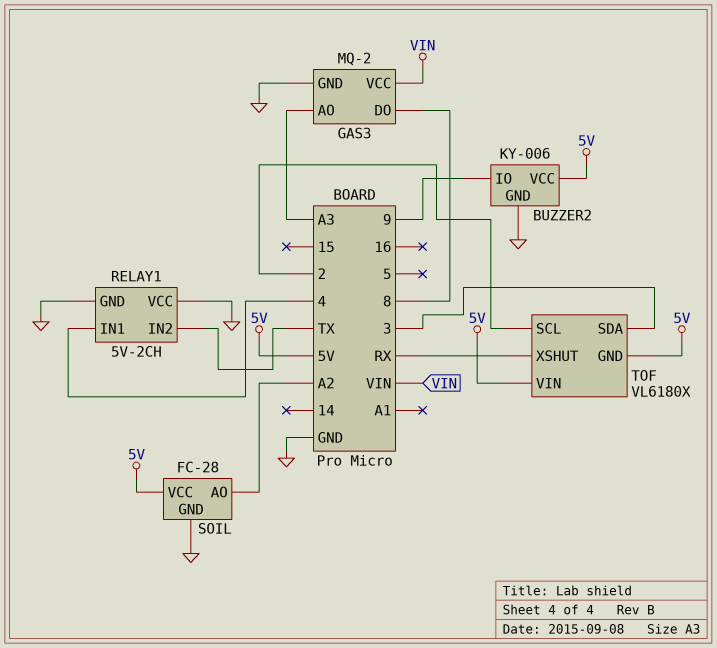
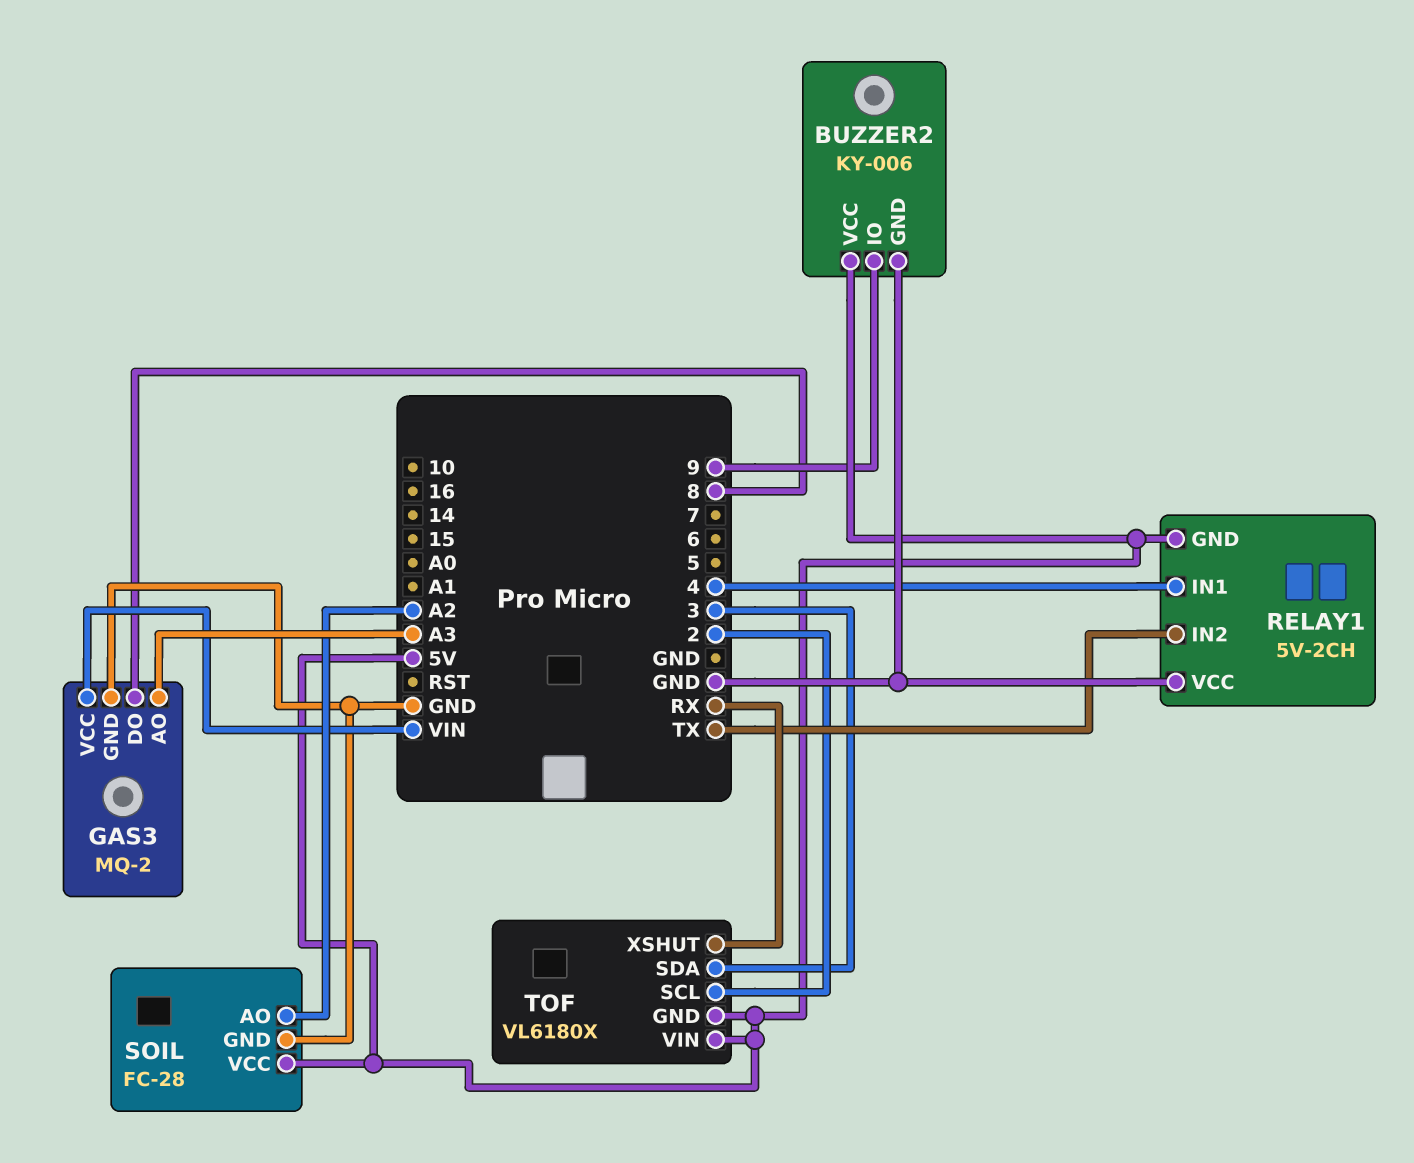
RELAY1 pin GND: GND -> 5V

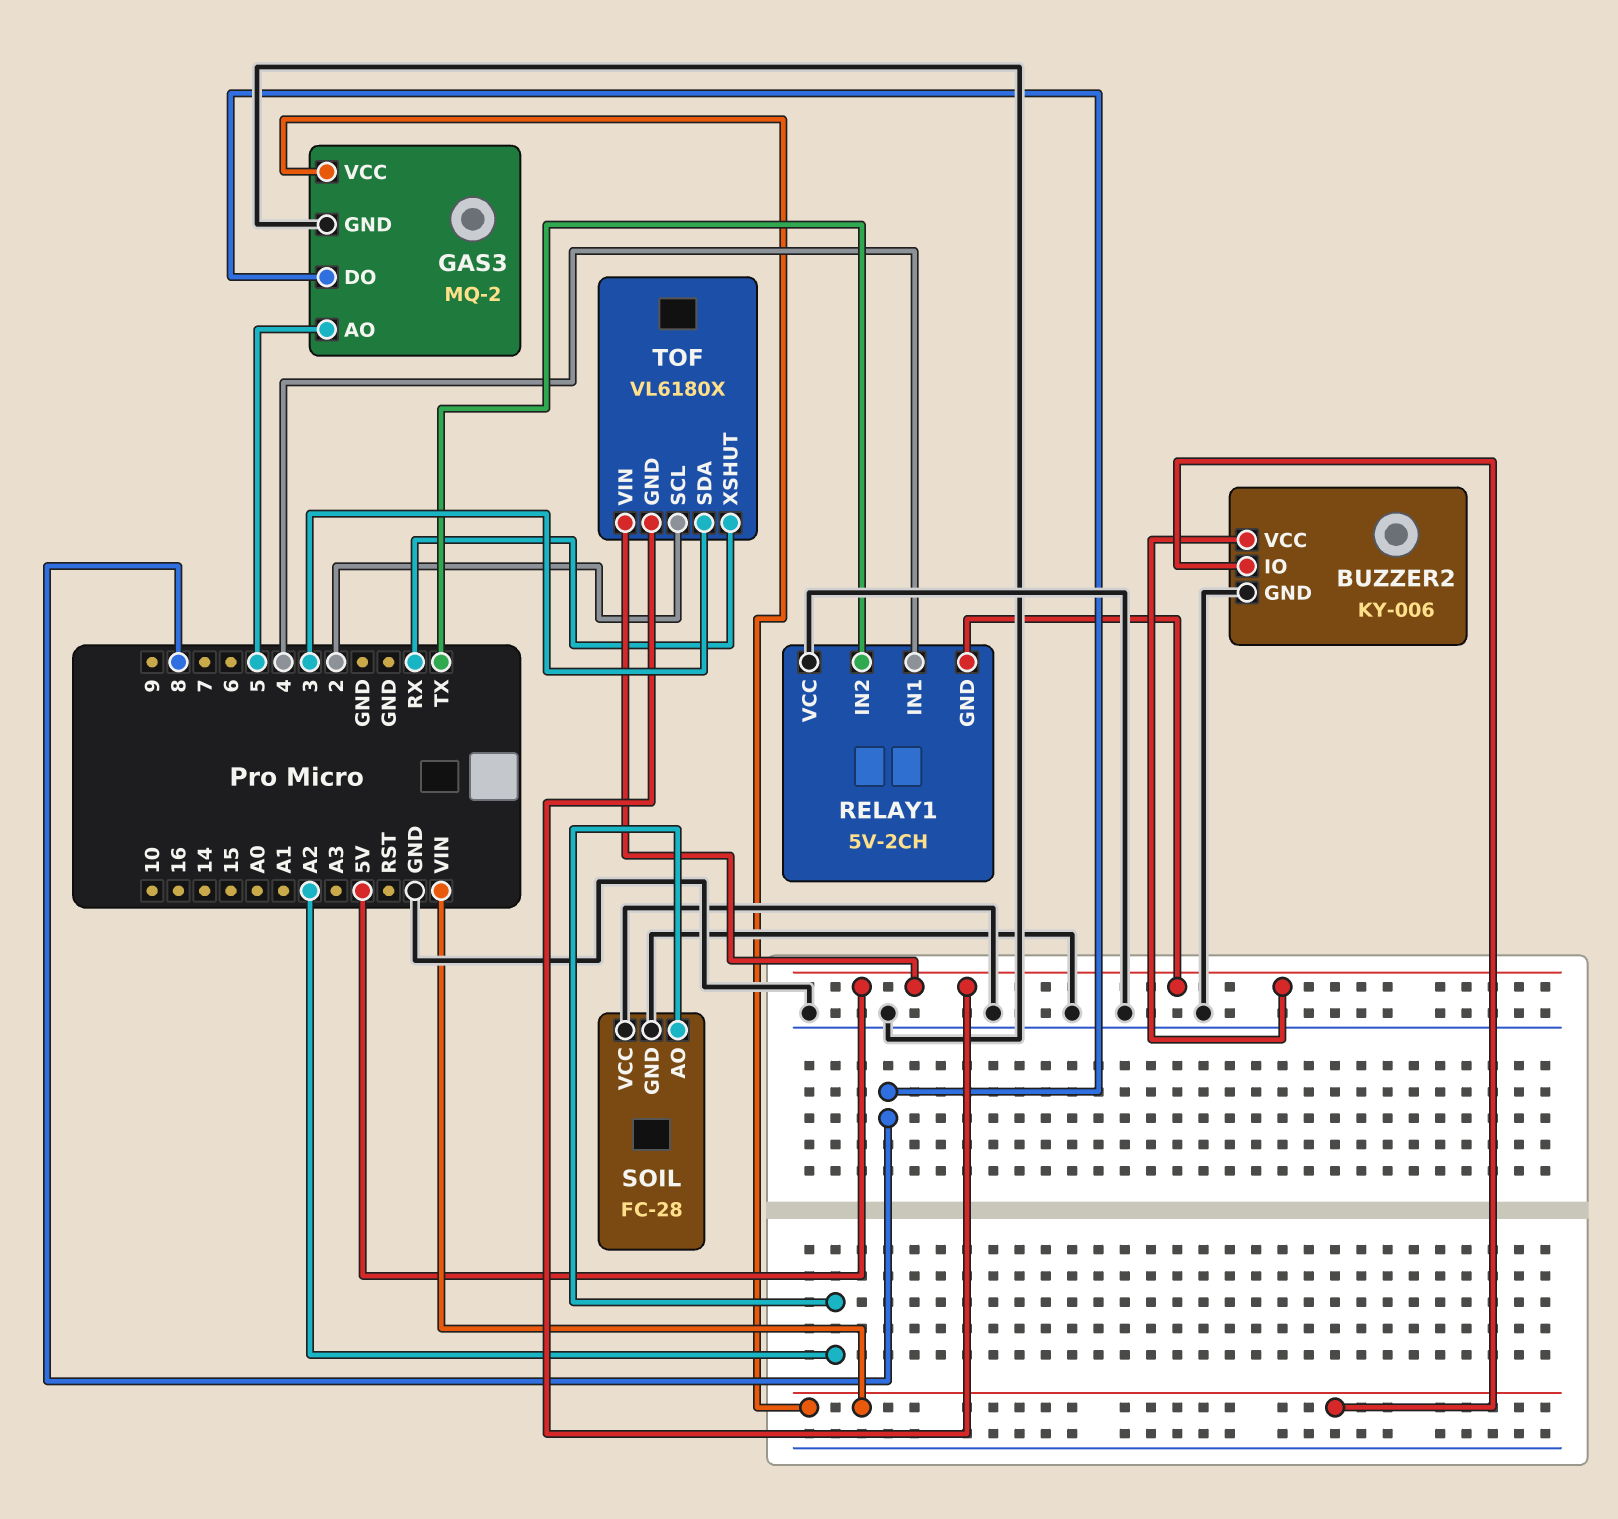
BUZZER2 pin IO: 9 -> VIN
GAS3 pin AO: A3 -> 5
SOIL pin VCC: 5V -> GND

